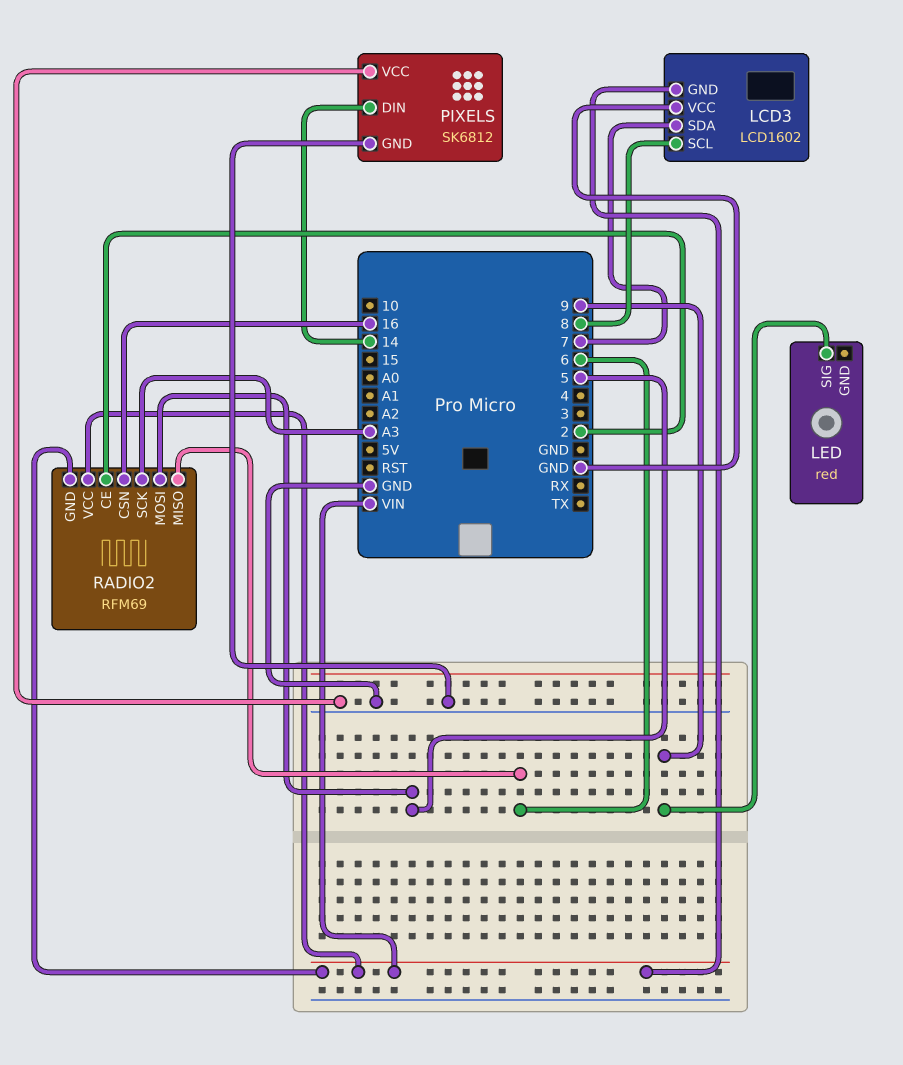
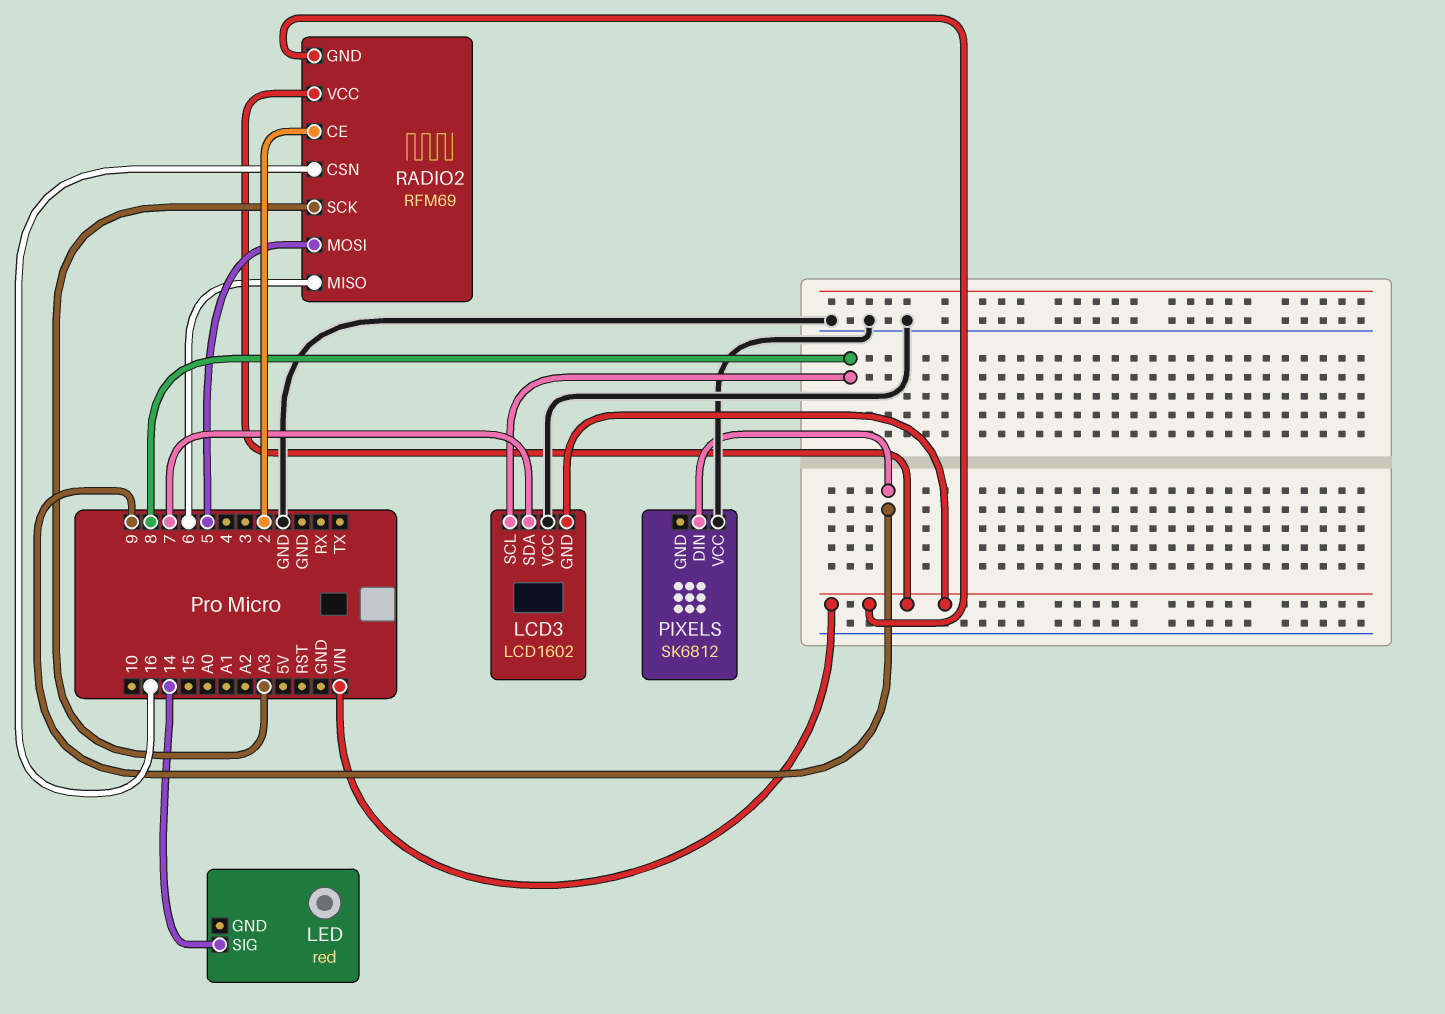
LED pin SIG: 9 -> 14
PIXELS pin DIN: 14 -> 9
PIXELS pin GND: GND -> none

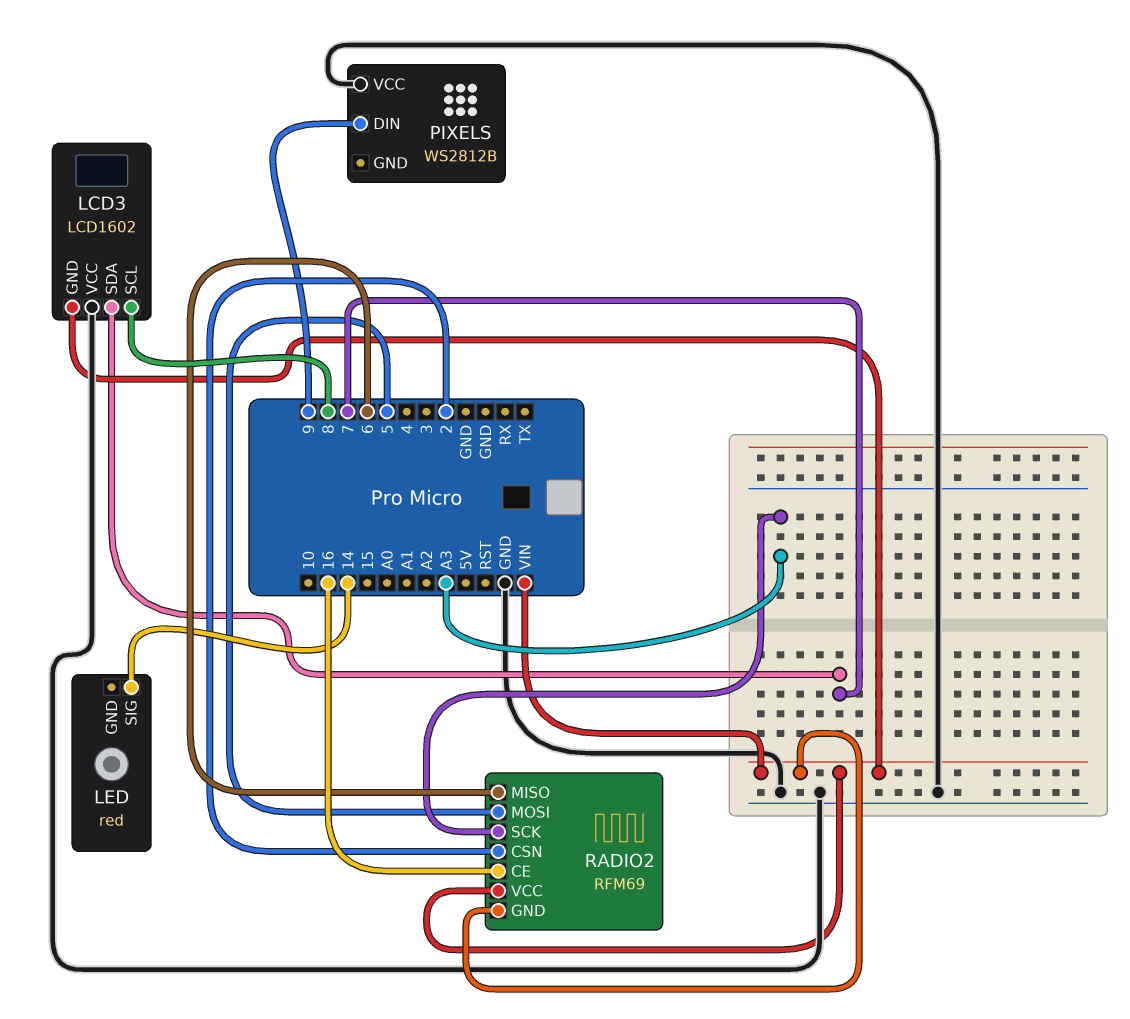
PIXELS: SK6812 -> WS2812B
RADIO2 pin CE: 2 -> 16
RADIO2 pin CSN: 16 -> 2

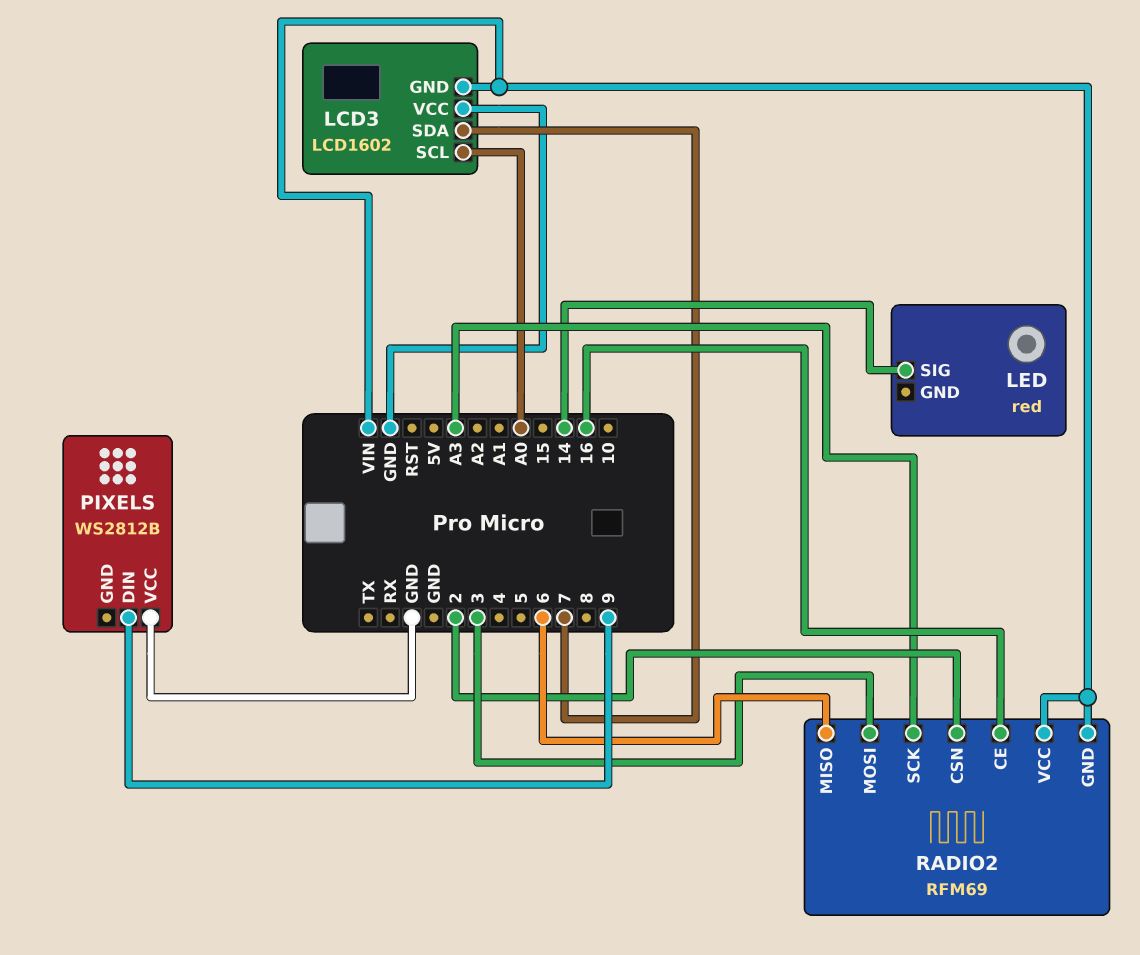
LCD3 pin SCL: 8 -> A0
RADIO2 pin MOSI: 5 -> 3

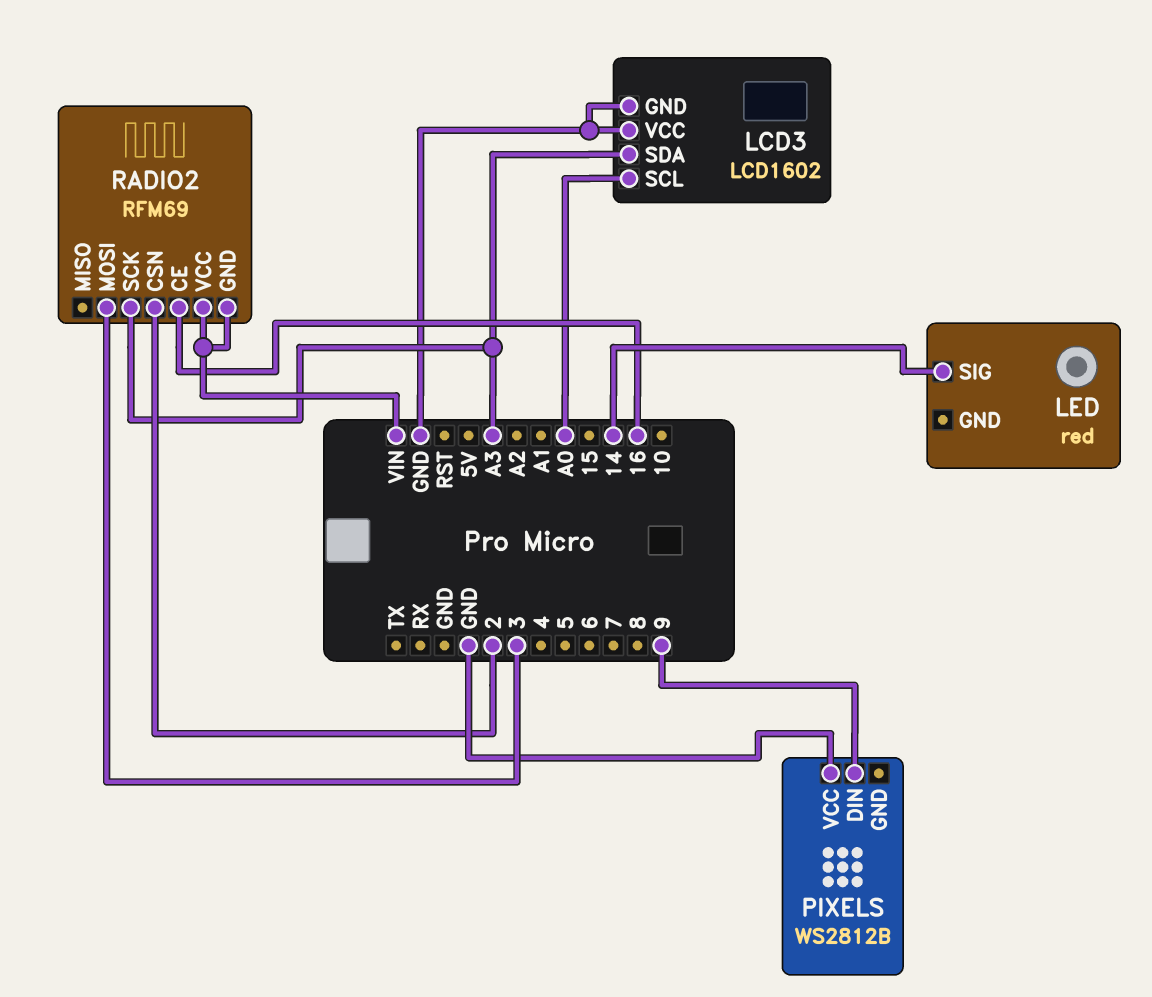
LCD3 pin GND: VIN -> GND
LCD3 pin SDA: 7 -> A3
RADIO2 pin MISO: 6 -> none

